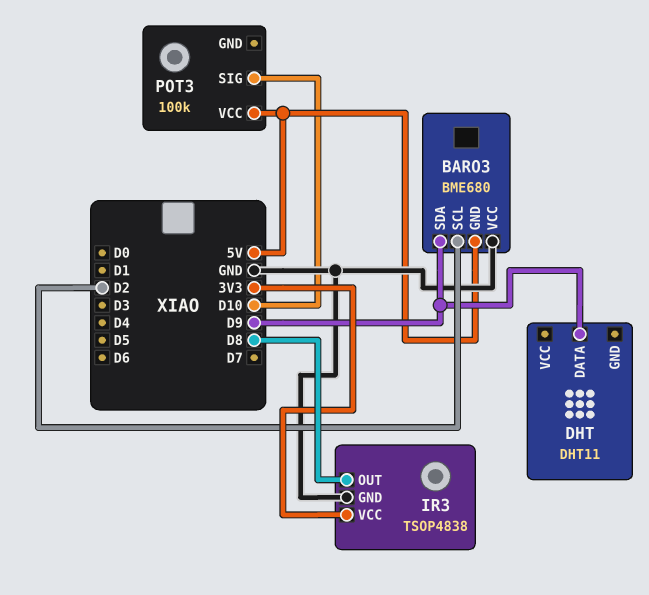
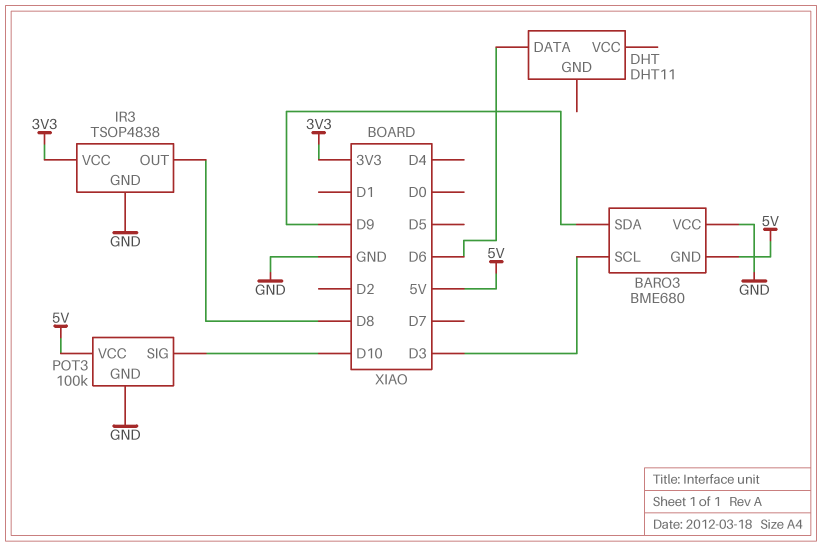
BARO3 pin SCL: D2 -> D3
DHT pin DATA: D9 -> D6
POT3 pin GND: none -> GND

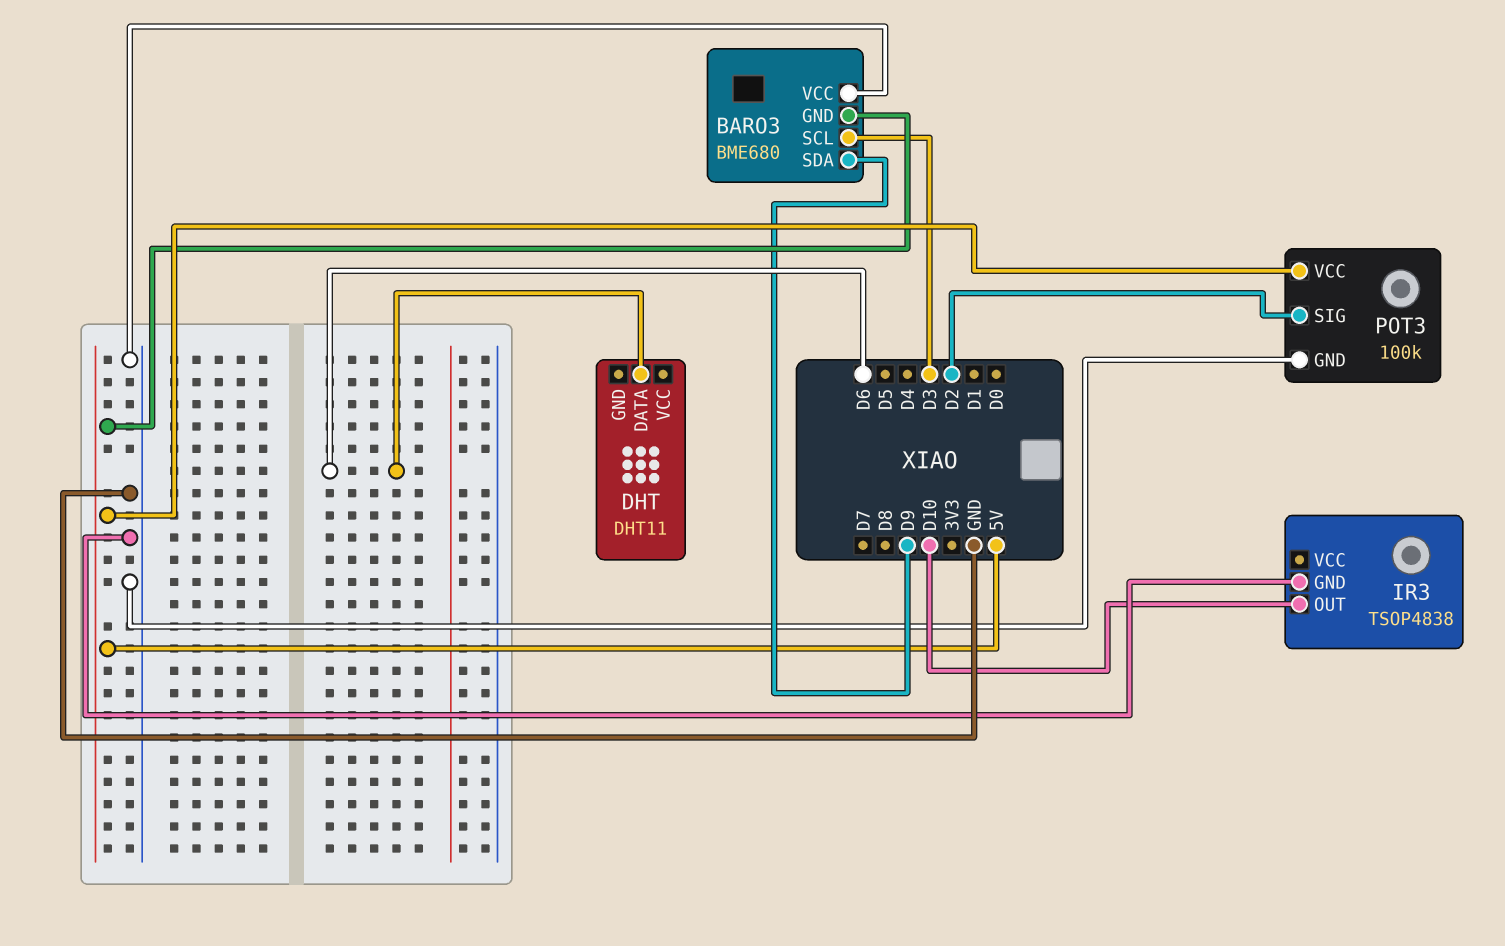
IR3 pin OUT: D8 -> D10
IR3 pin VCC: 3V3 -> none
POT3 pin SIG: D10 -> D2

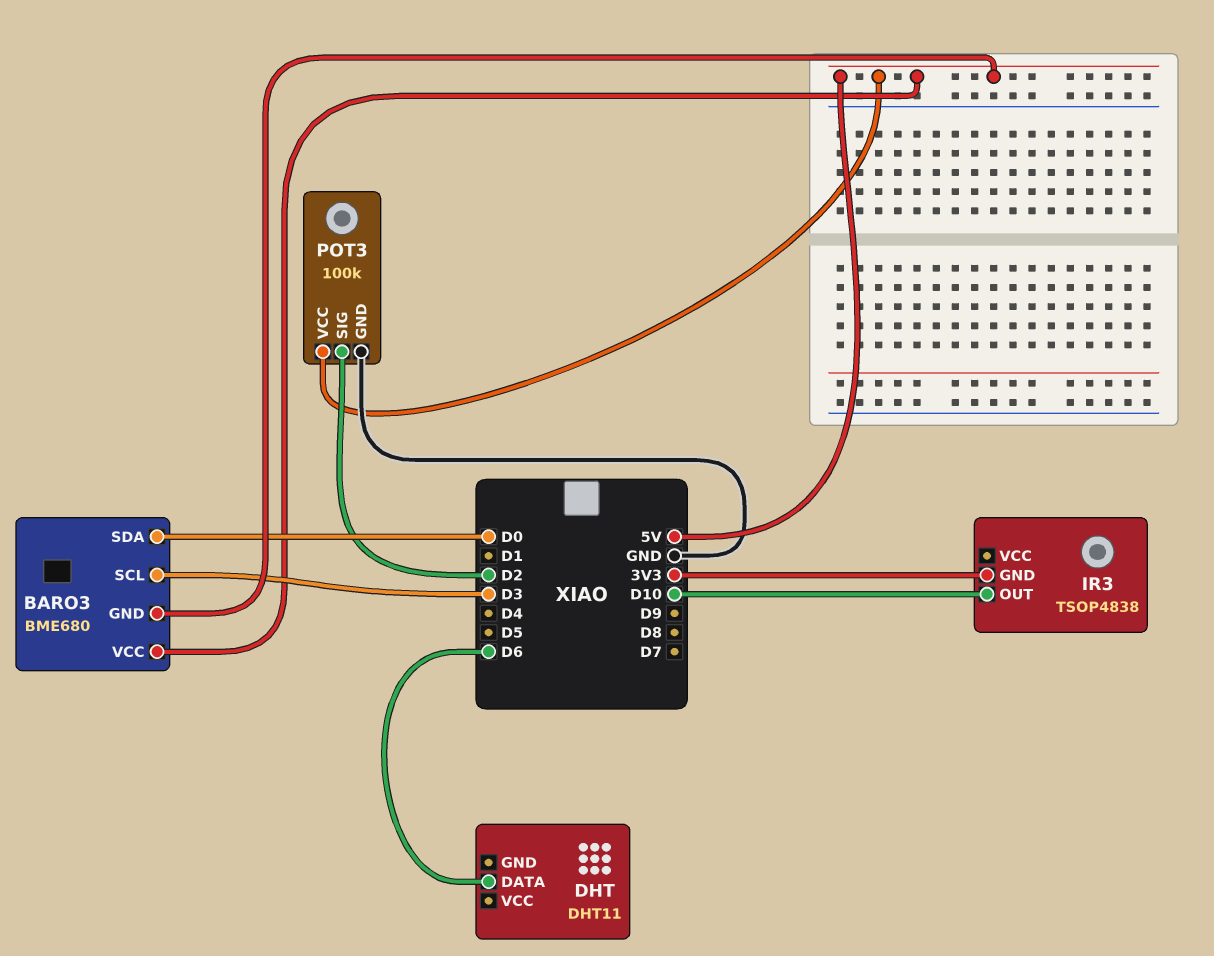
BARO3 pin SDA: D9 -> D0
BARO3 pin VCC: GND -> 5V
IR3 pin GND: GND -> 3V3

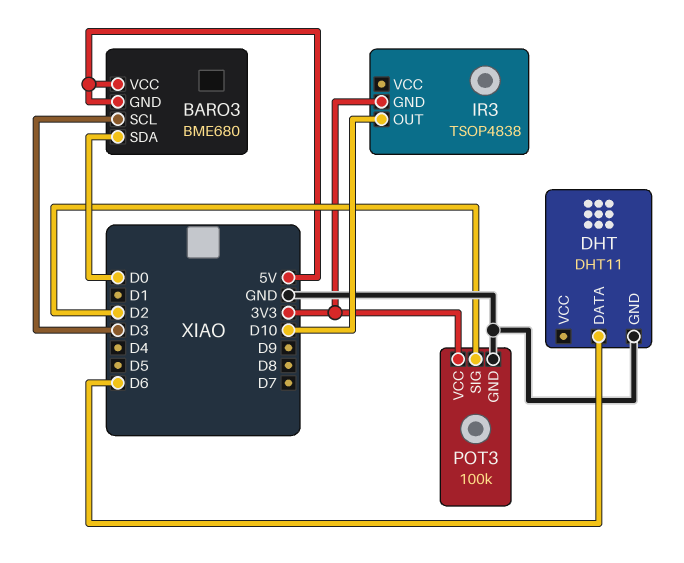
DHT pin GND: none -> GND
POT3 pin VCC: 5V -> 3V3

